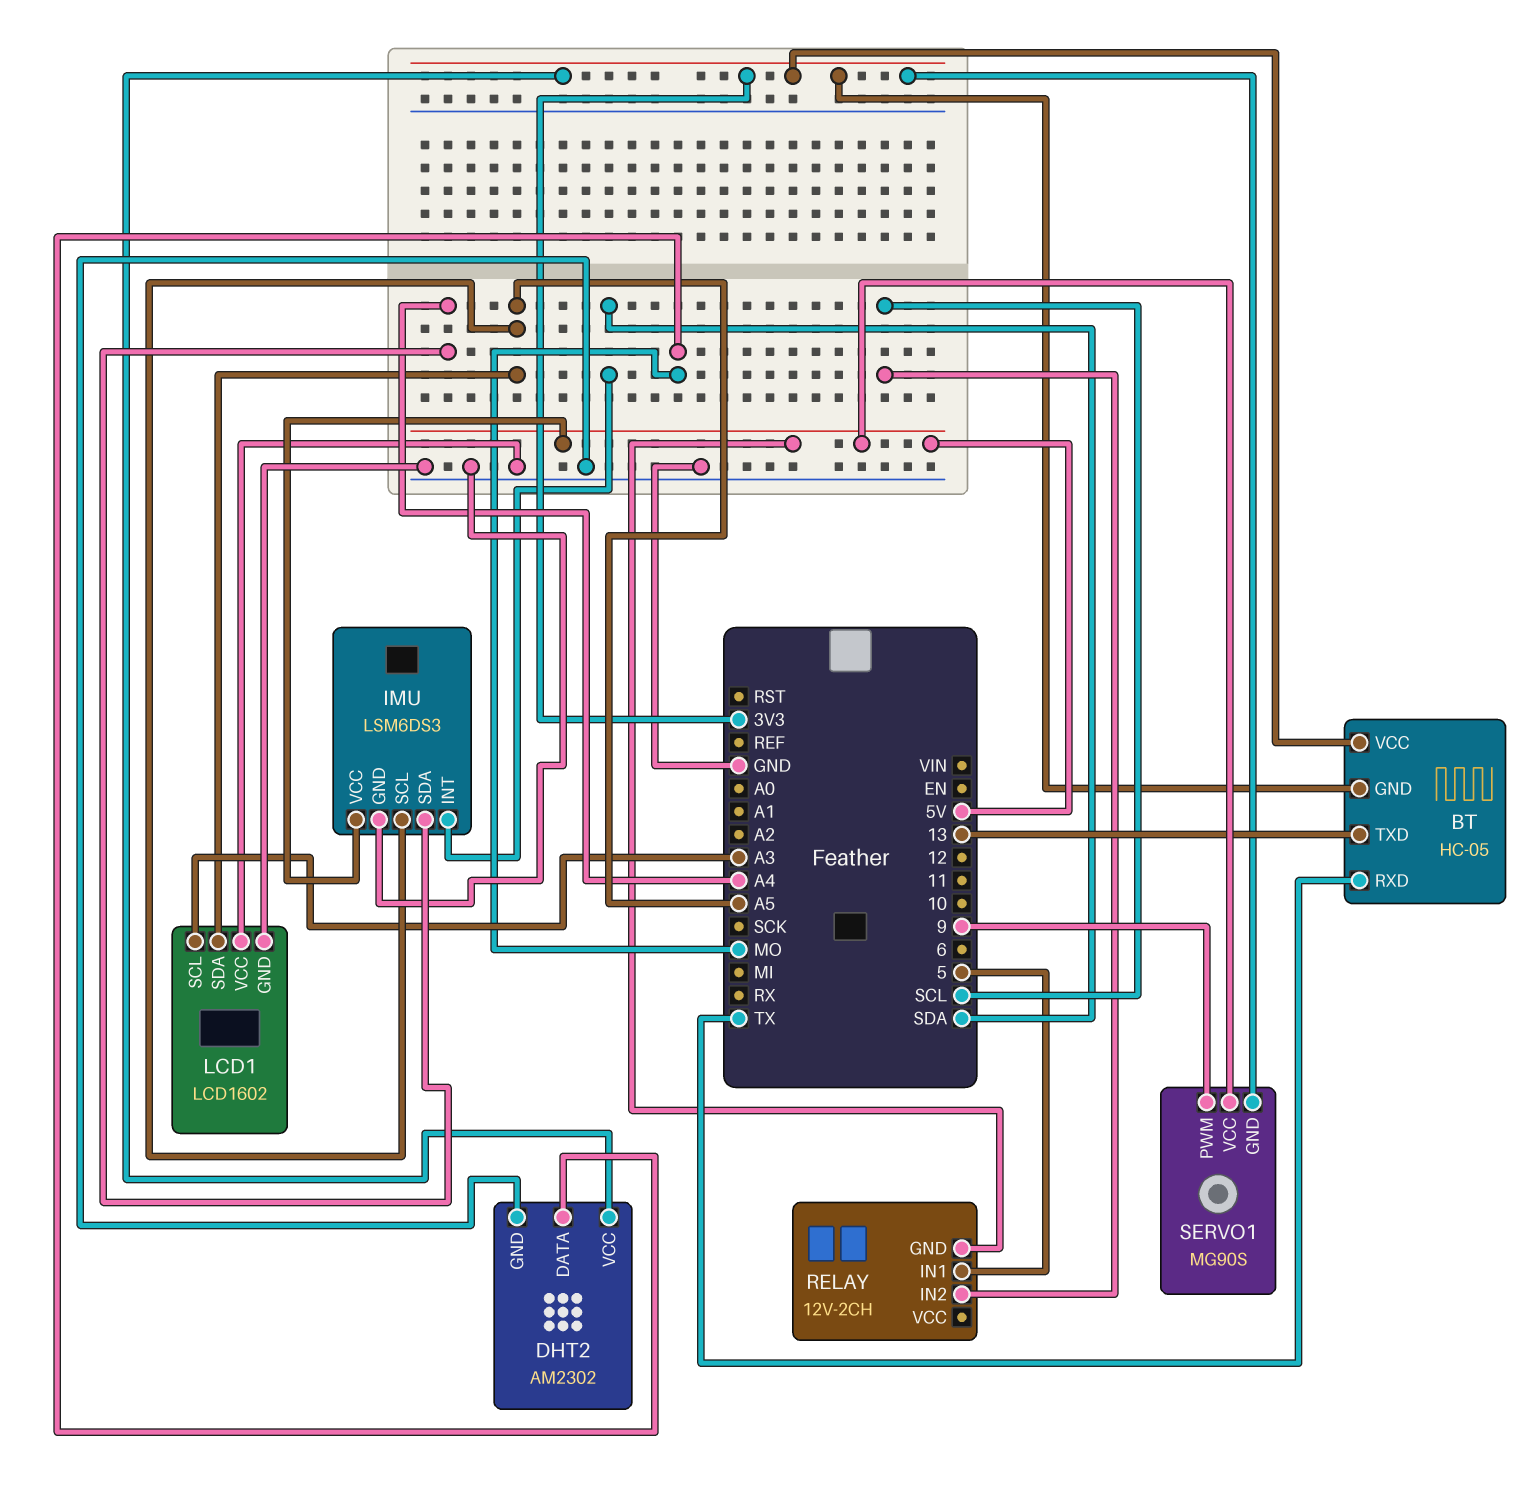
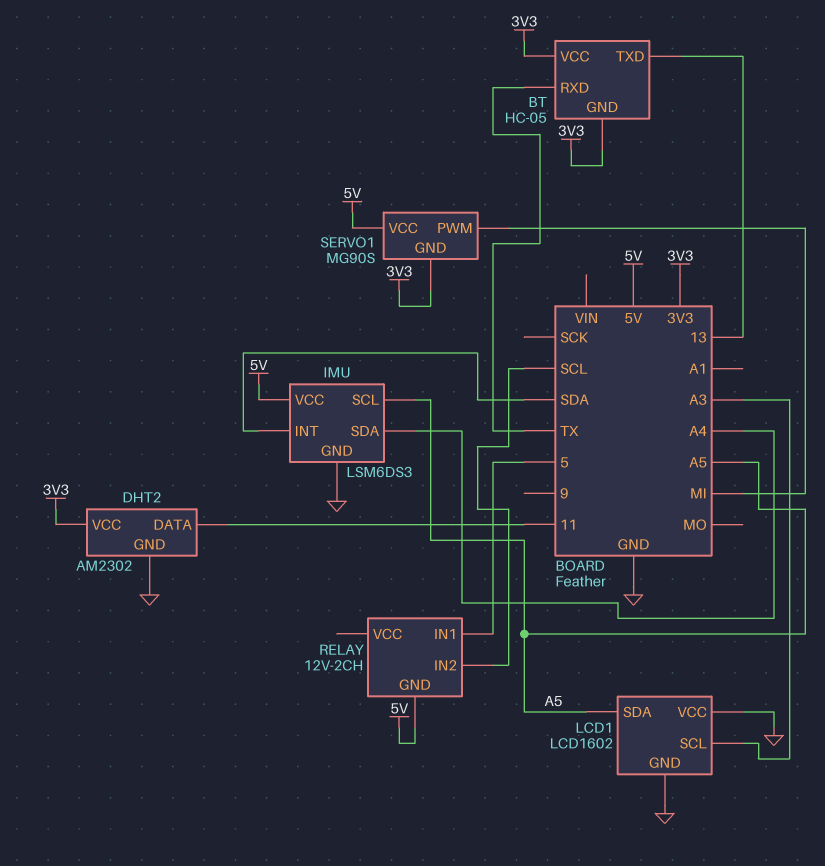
DHT2 pin DATA: MO -> 11
SERVO1 pin PWM: 9 -> MI

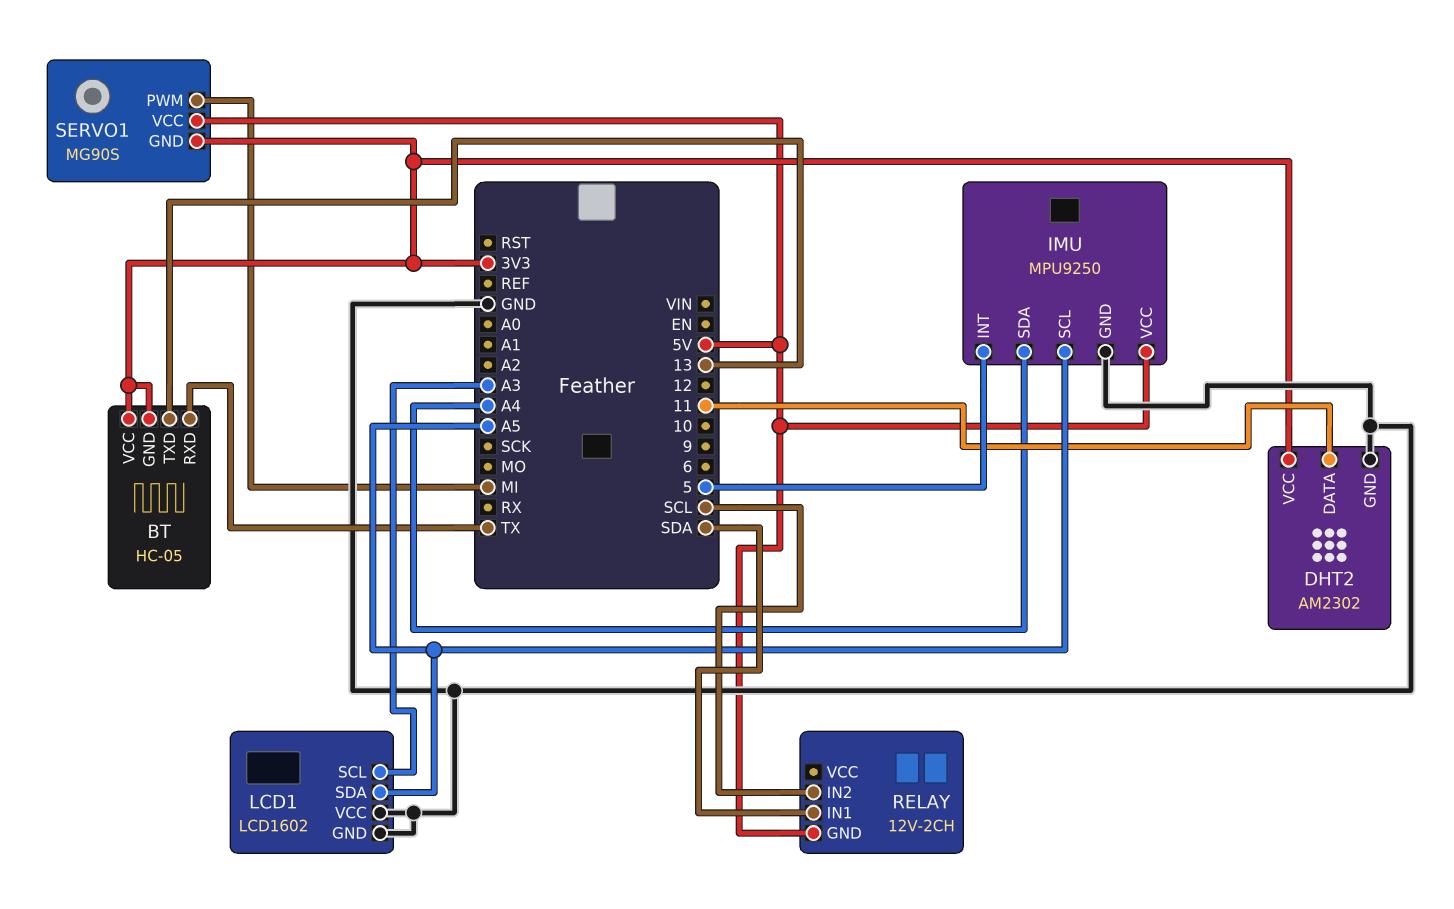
IMU: LSM6DS3 -> MPU9250
IMU pin INT: SDA -> 5
RELAY pin IN1: 5 -> SDA

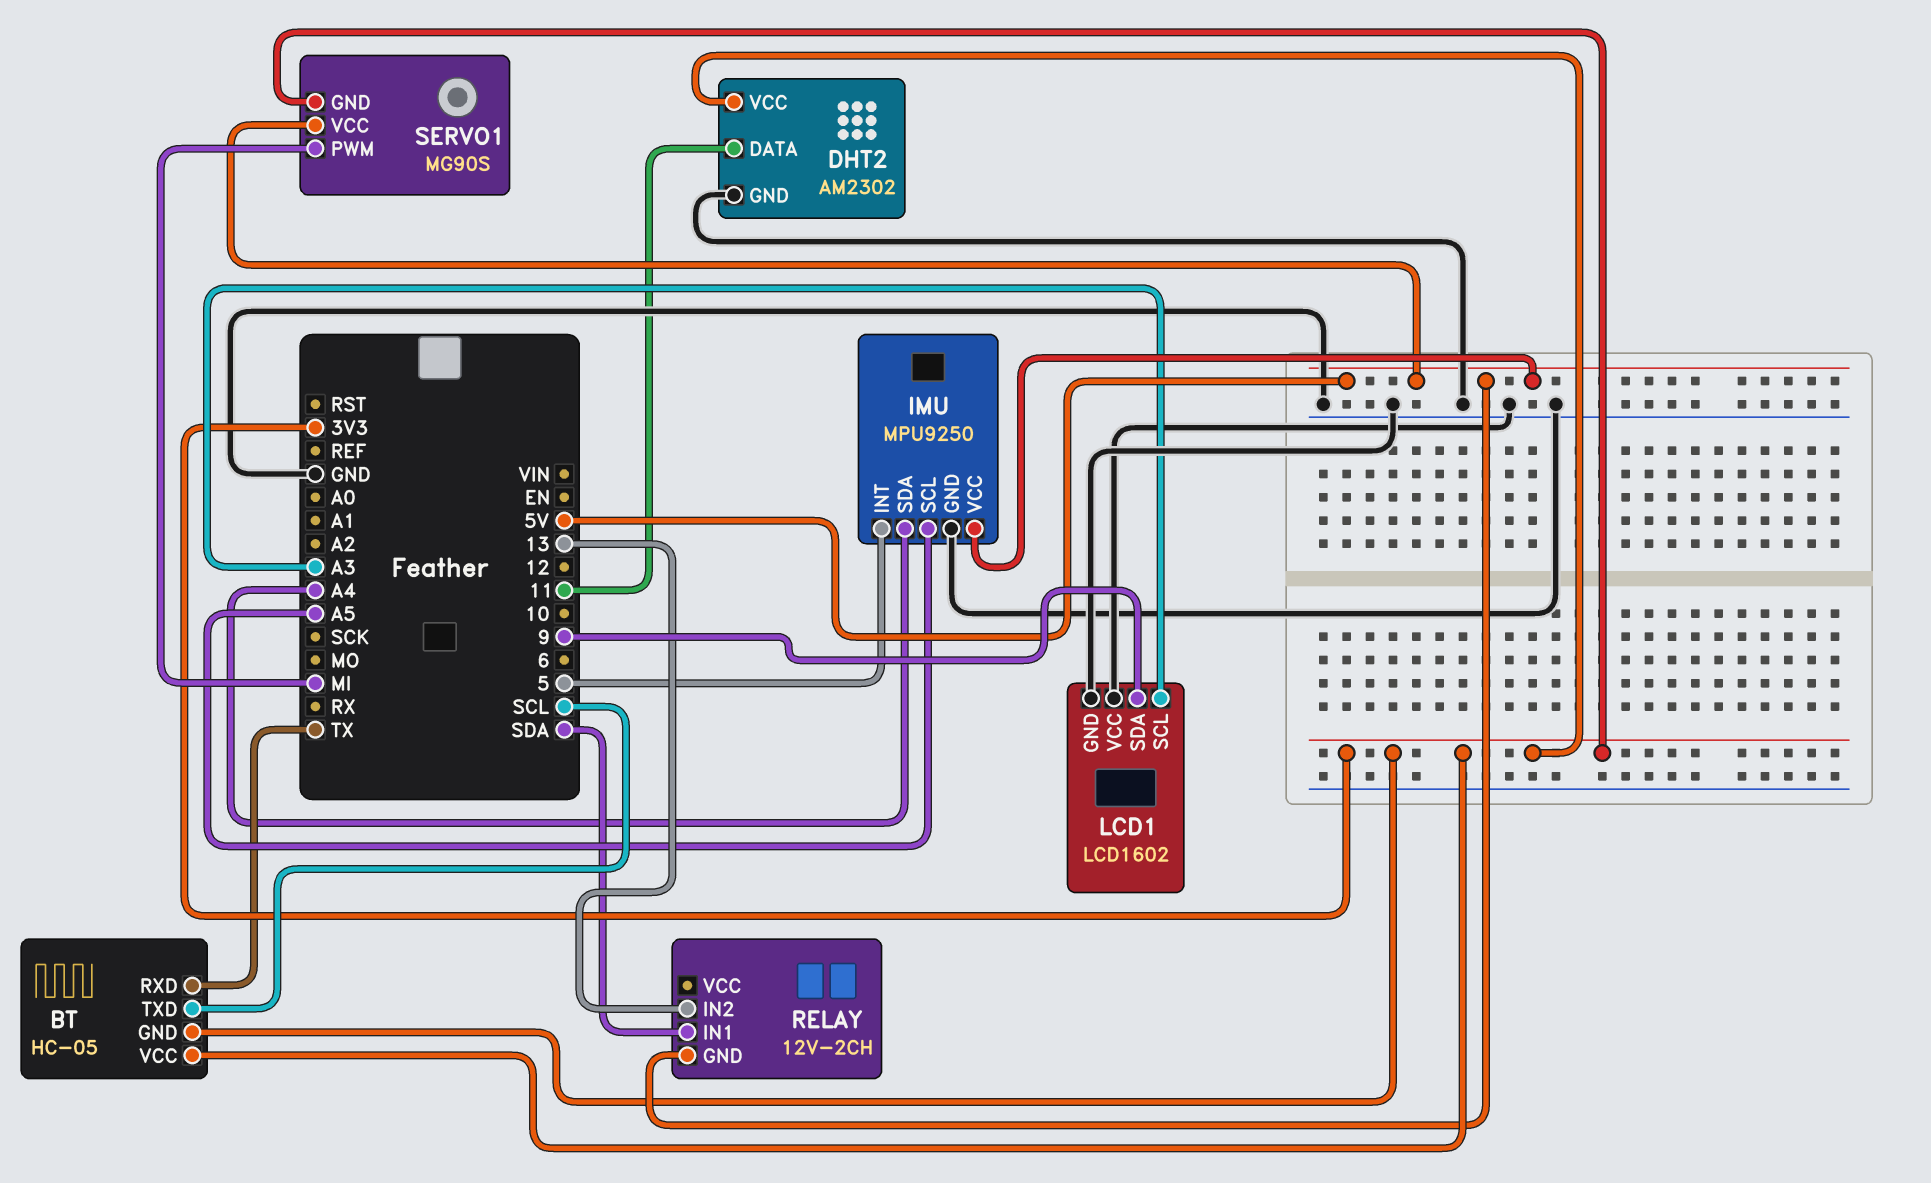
BT pin TXD: 13 -> SCL
LCD1 pin SDA: A5 -> 9
RELAY pin IN2: SCL -> 13

